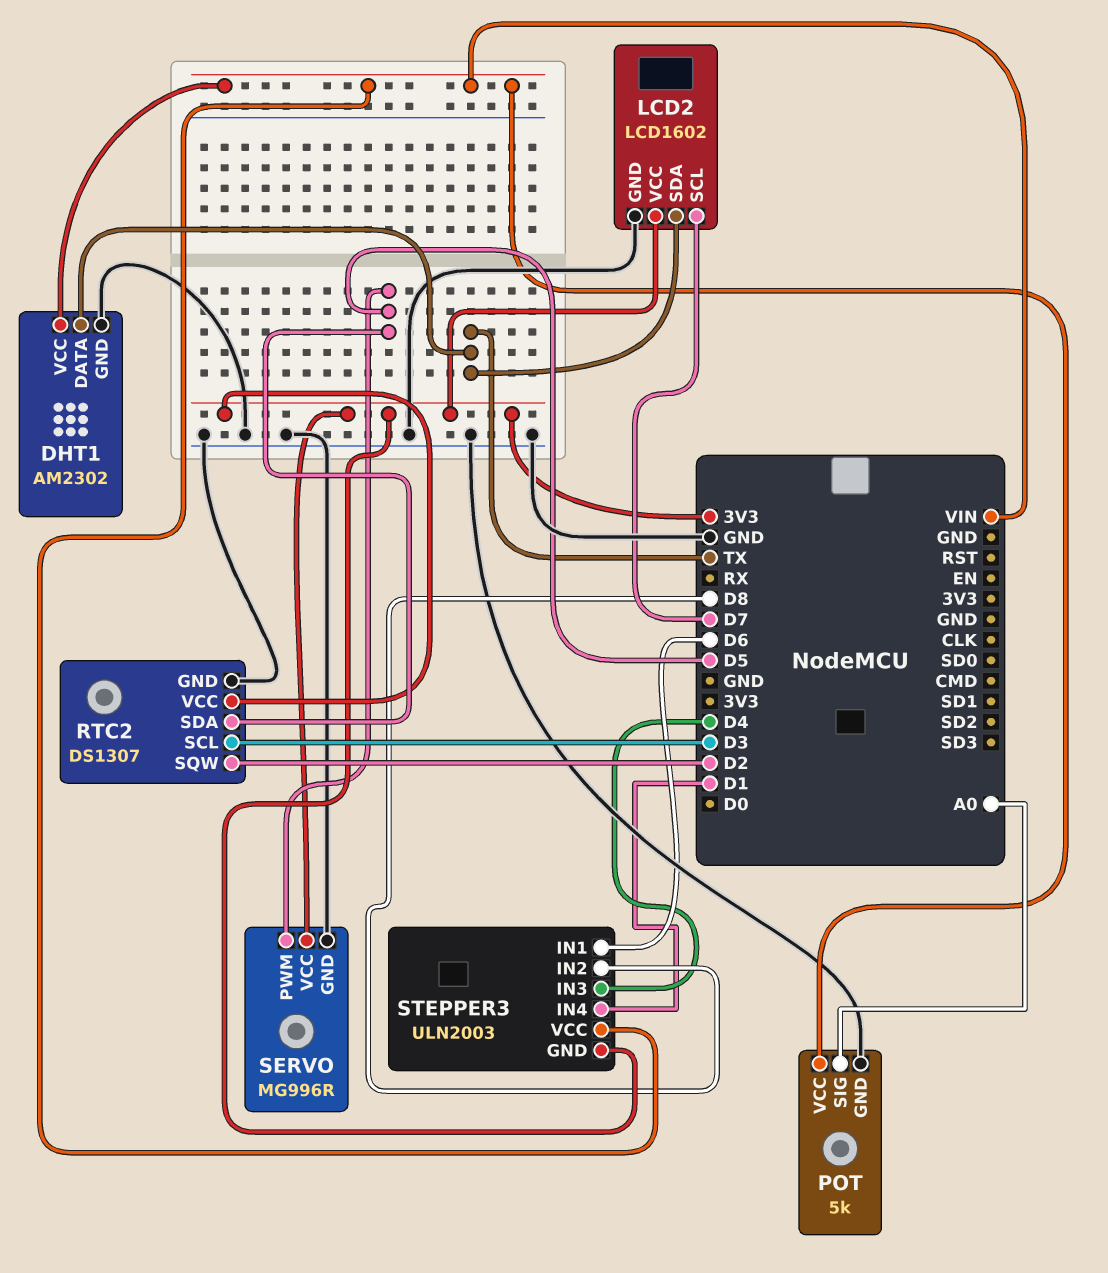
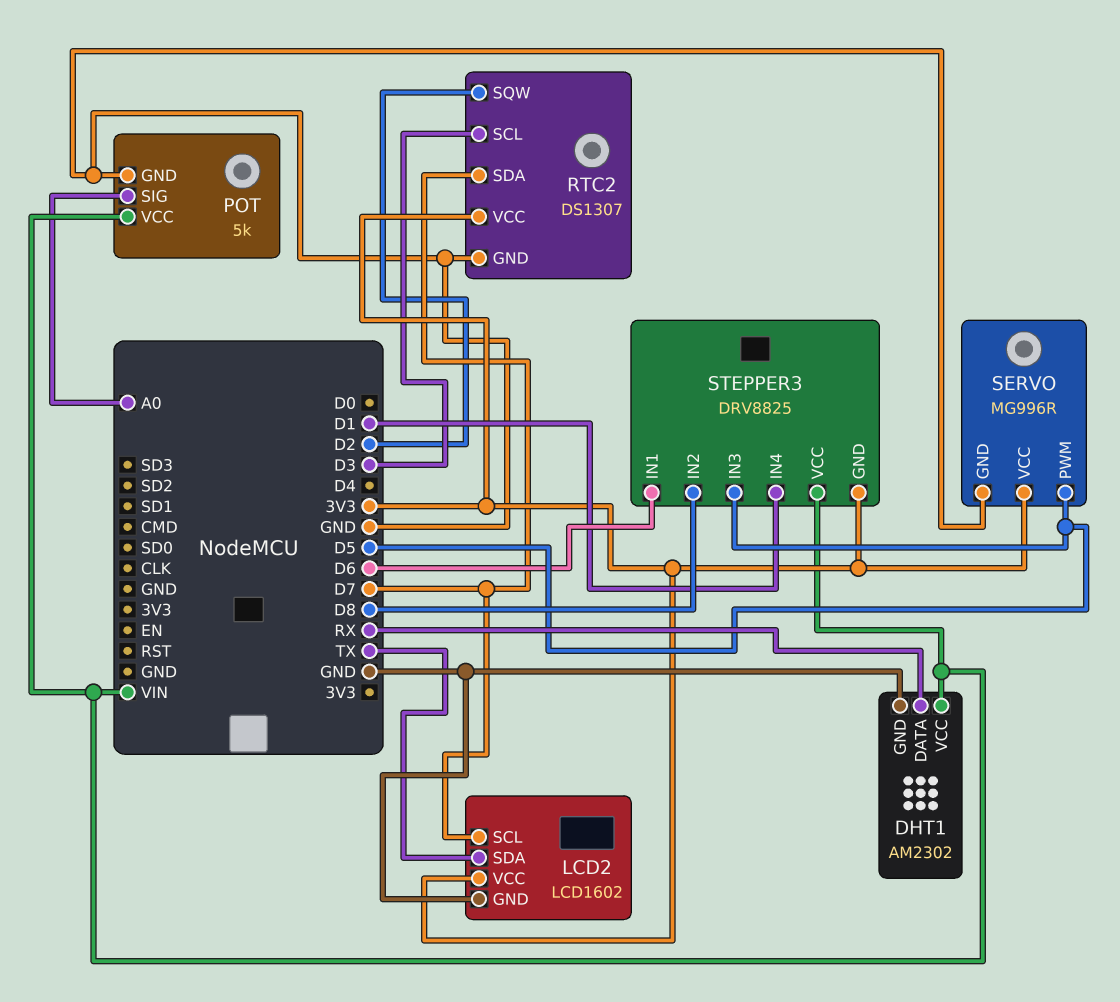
DHT1 pin DATA: TX -> RX
RTC2 pin SDA: D5 -> D7
STEPPER3: ULN2003 -> DRV8825
STEPPER3 pin IN3: D4 -> D5

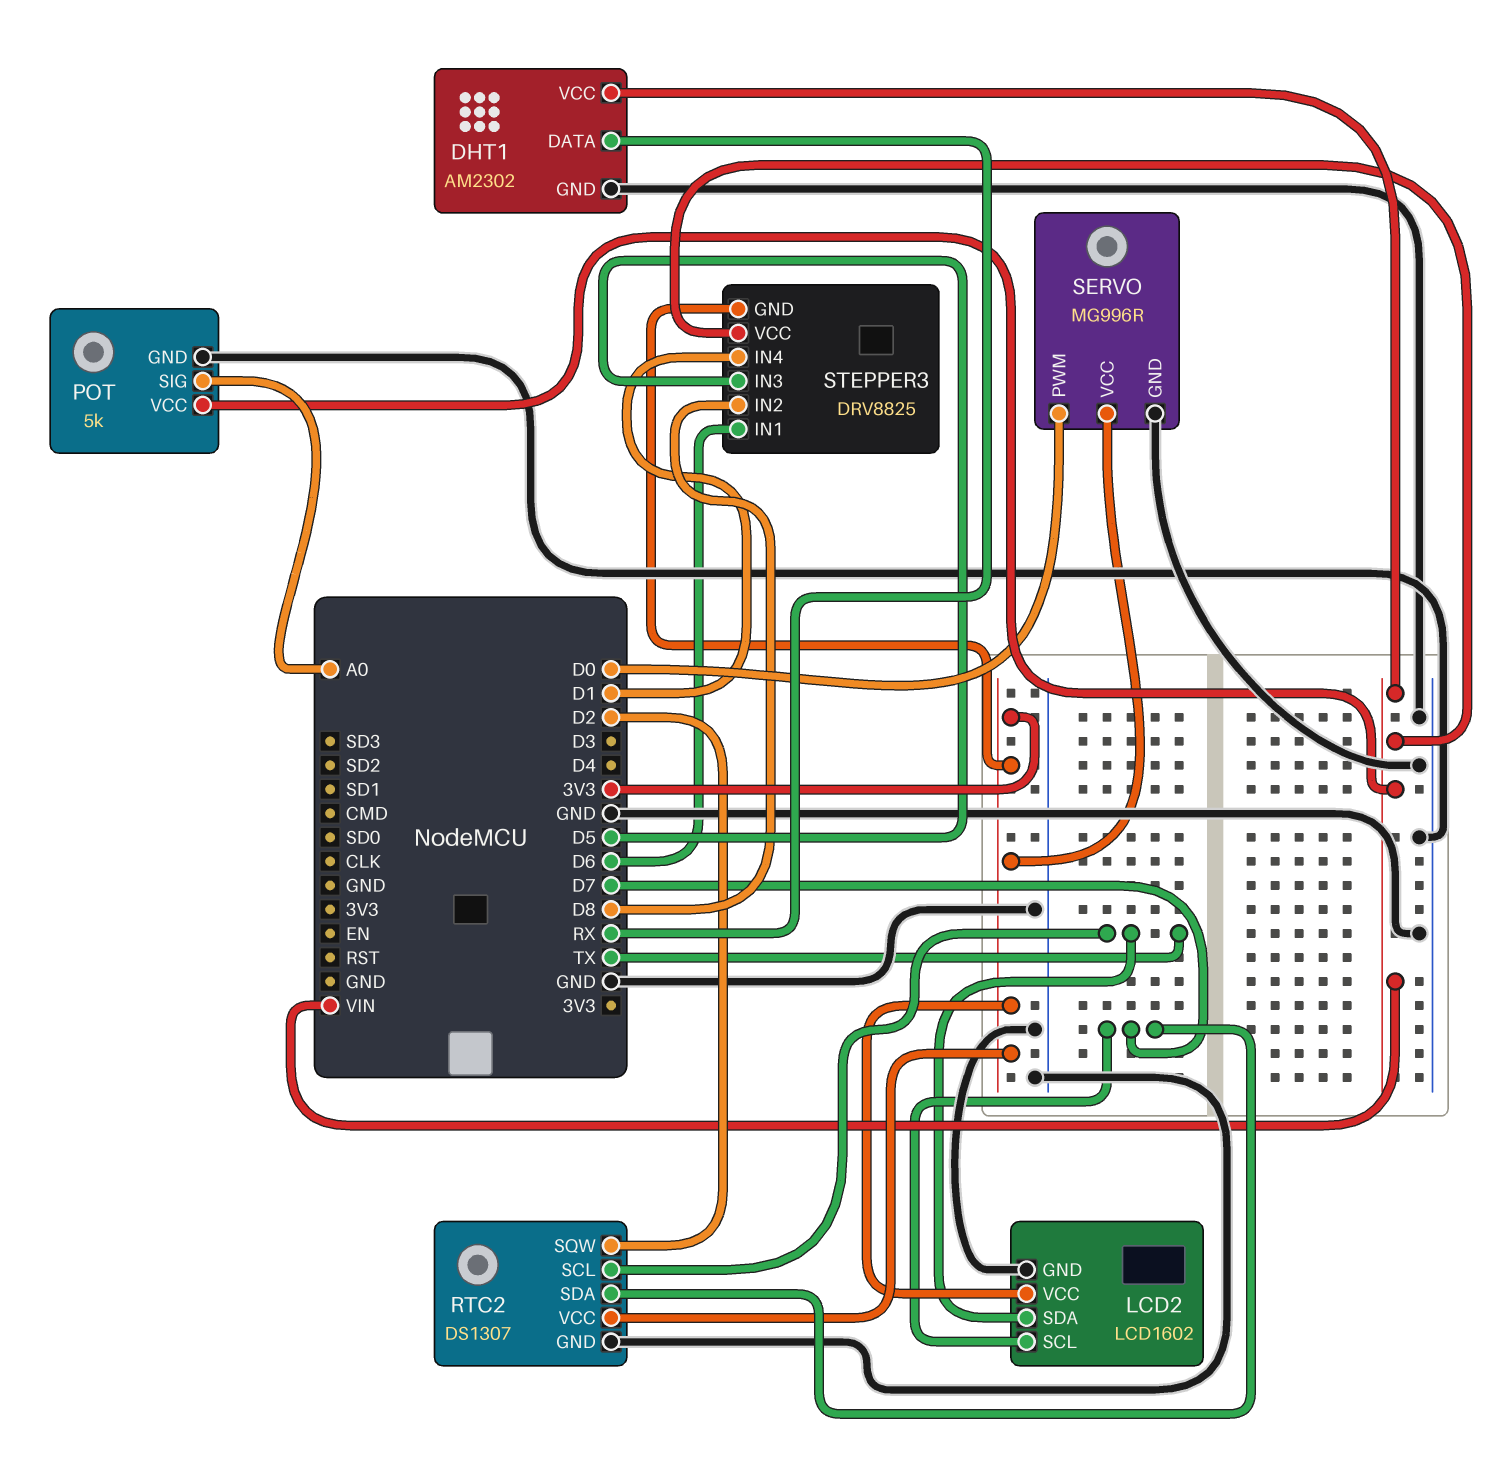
RTC2 pin SCL: D3 -> TX
SERVO pin PWM: D5 -> D0

